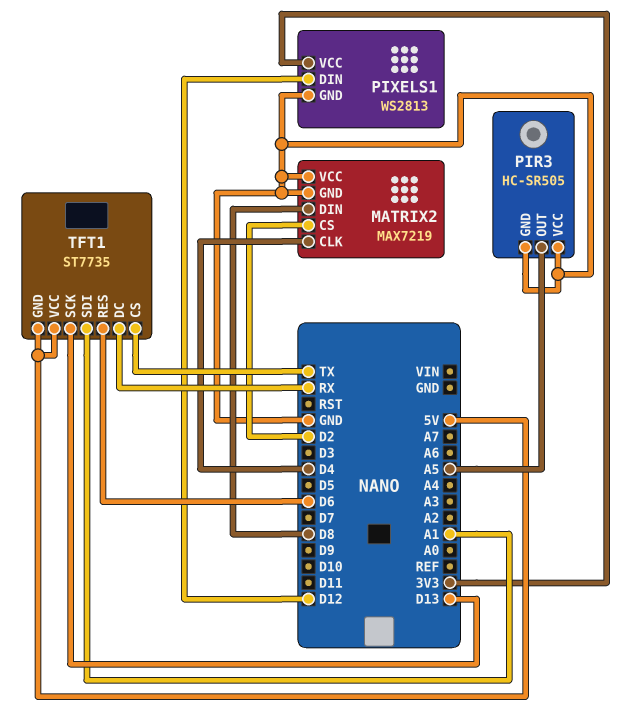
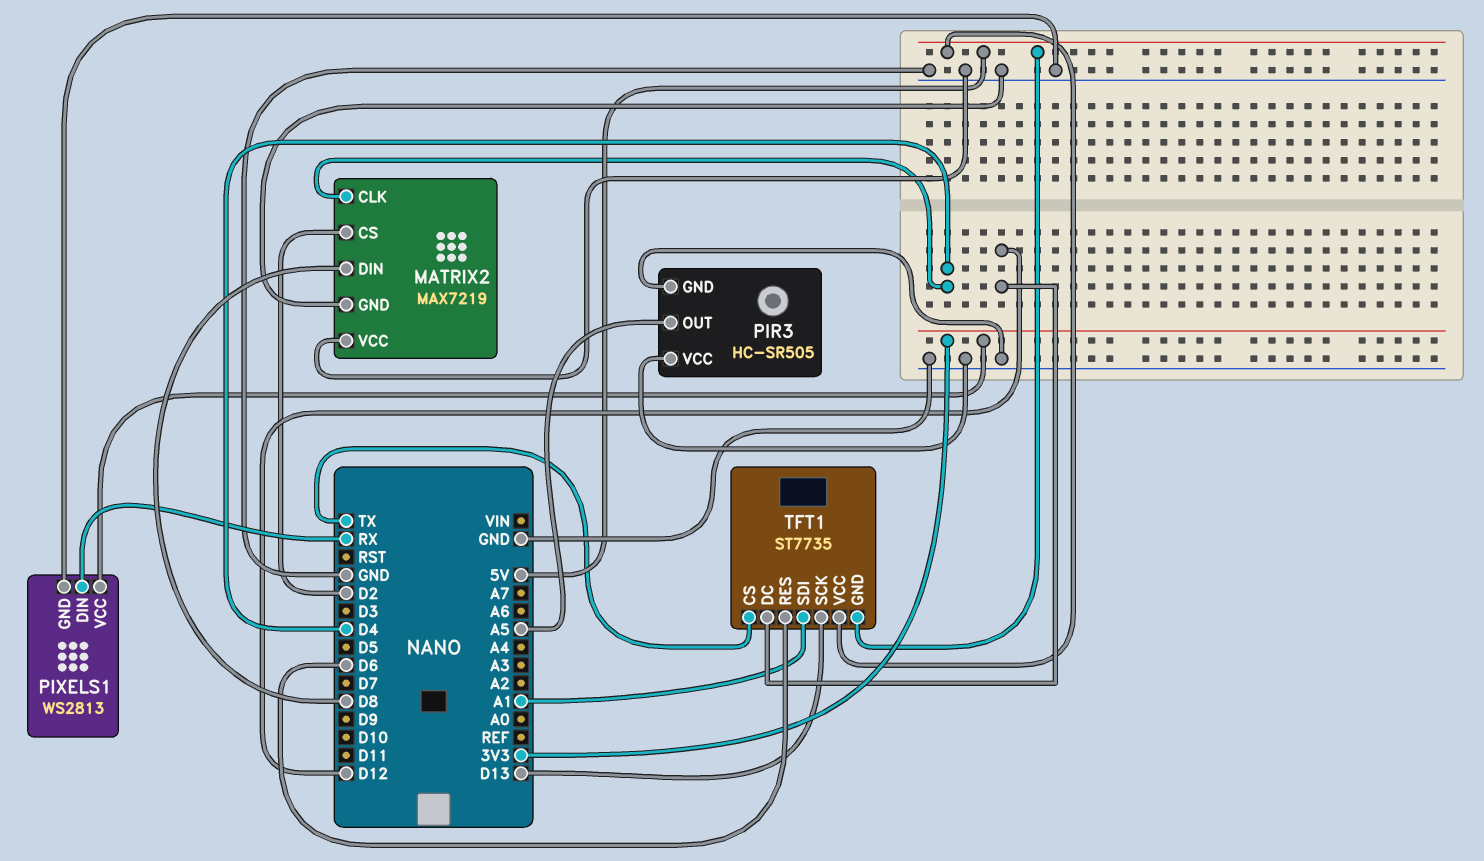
PIXELS1 pin DIN: D12 -> RX
TFT1 pin DC: RX -> D12

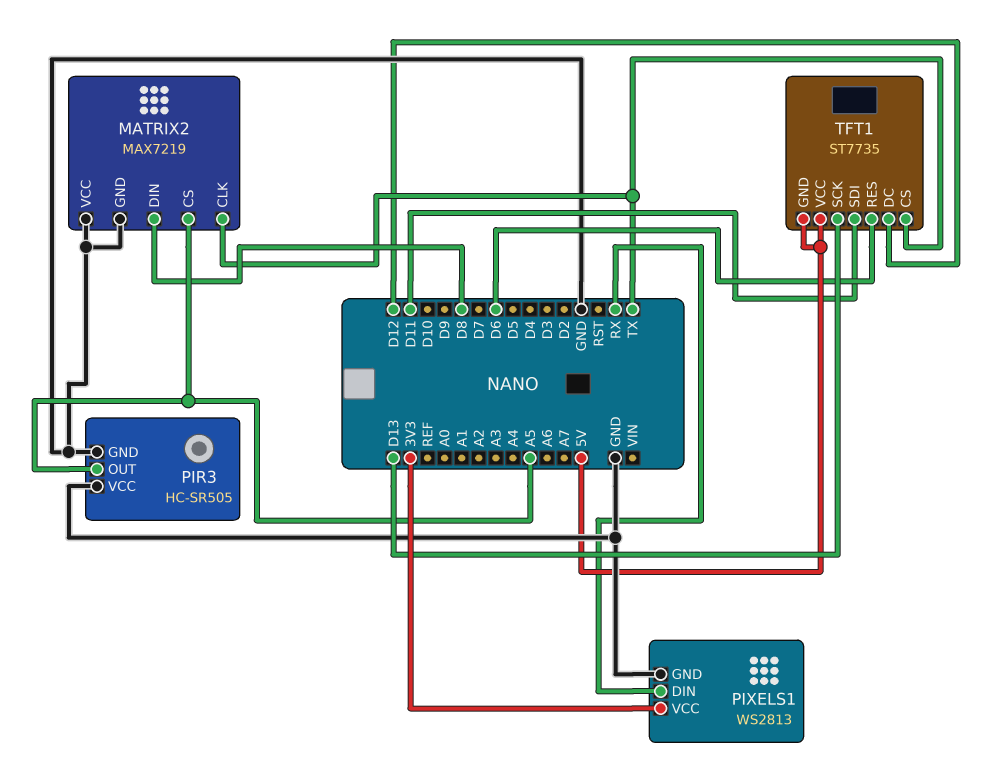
MATRIX2 pin CLK: D4 -> TX
MATRIX2 pin CS: D2 -> A5
TFT1 pin SDI: A1 -> D11

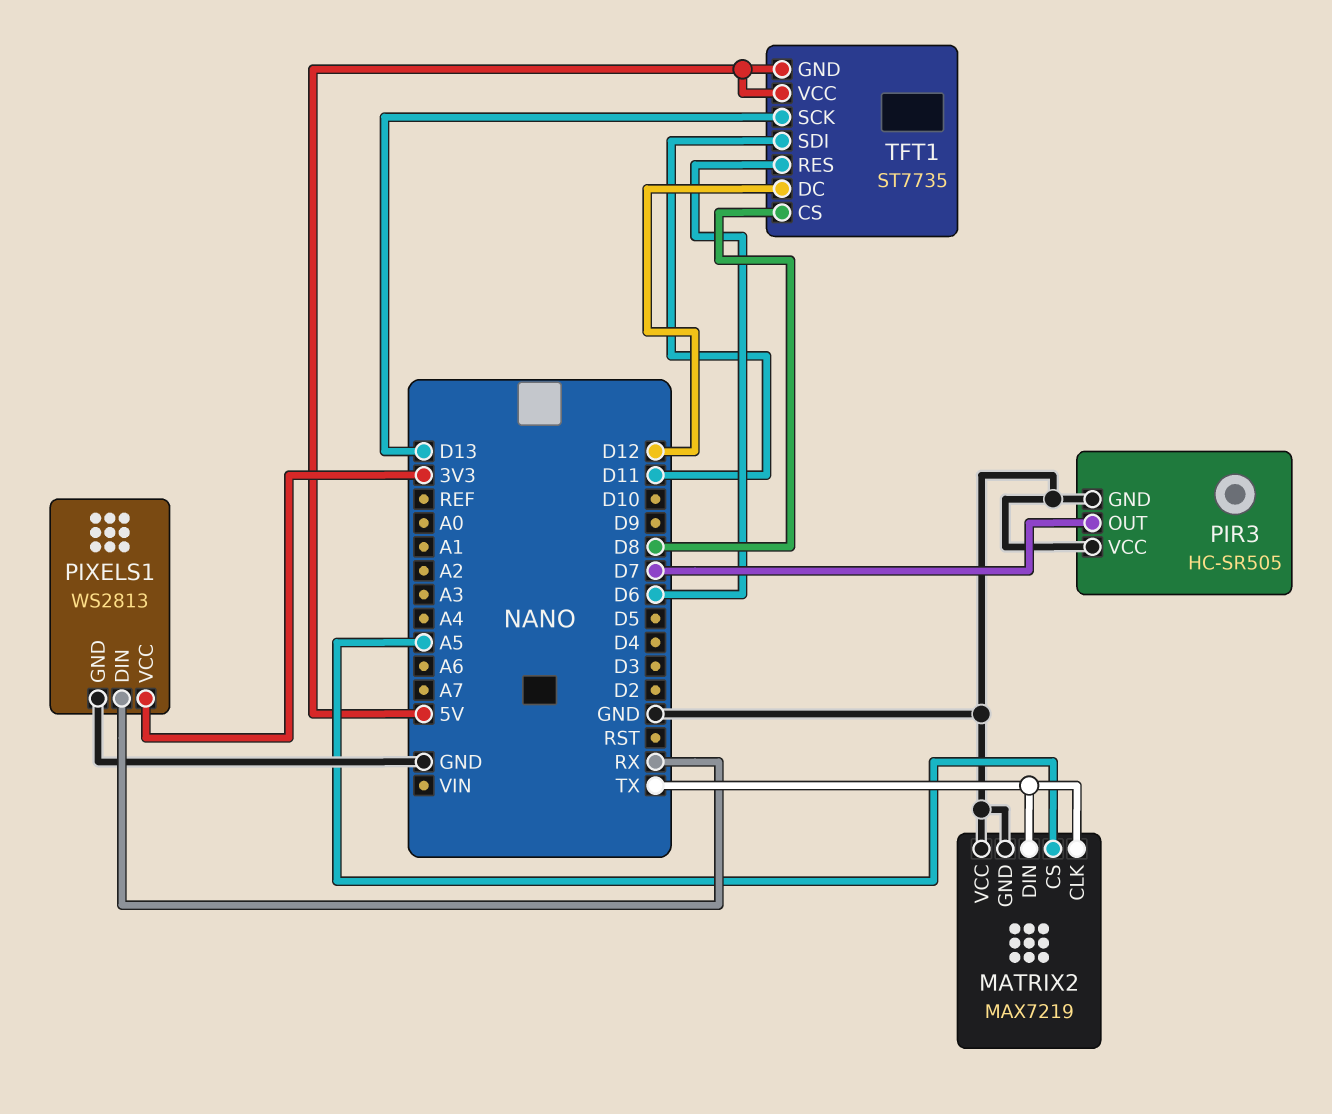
MATRIX2 pin DIN: D8 -> TX
PIR3 pin OUT: A5 -> D7
TFT1 pin CS: TX -> D8

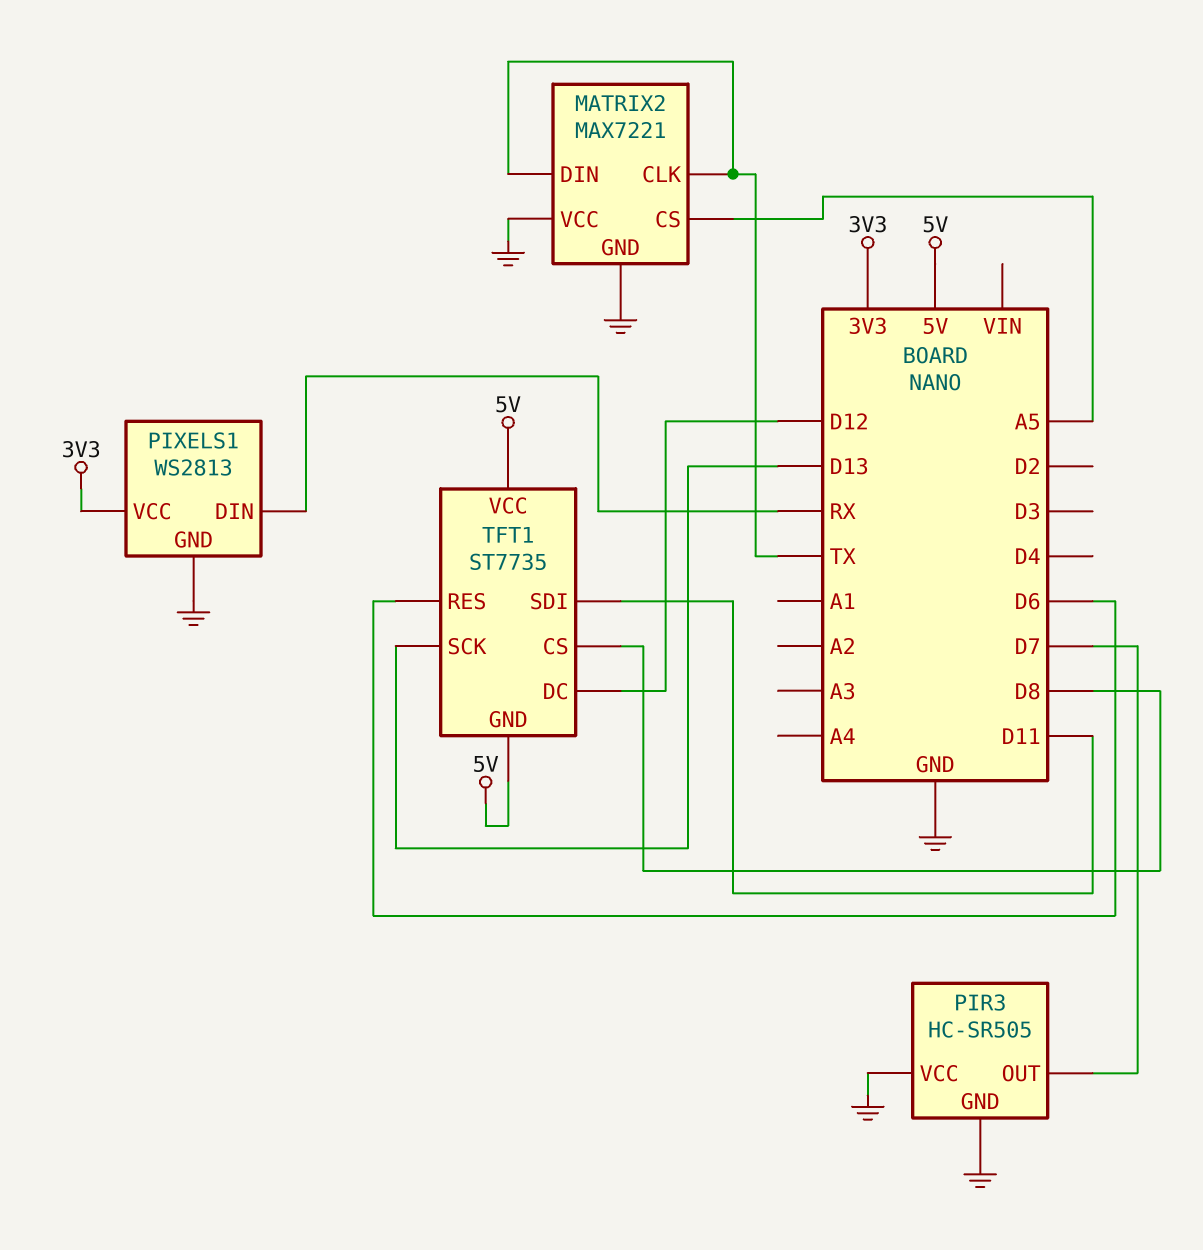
MATRIX2: MAX7219 -> MAX7221

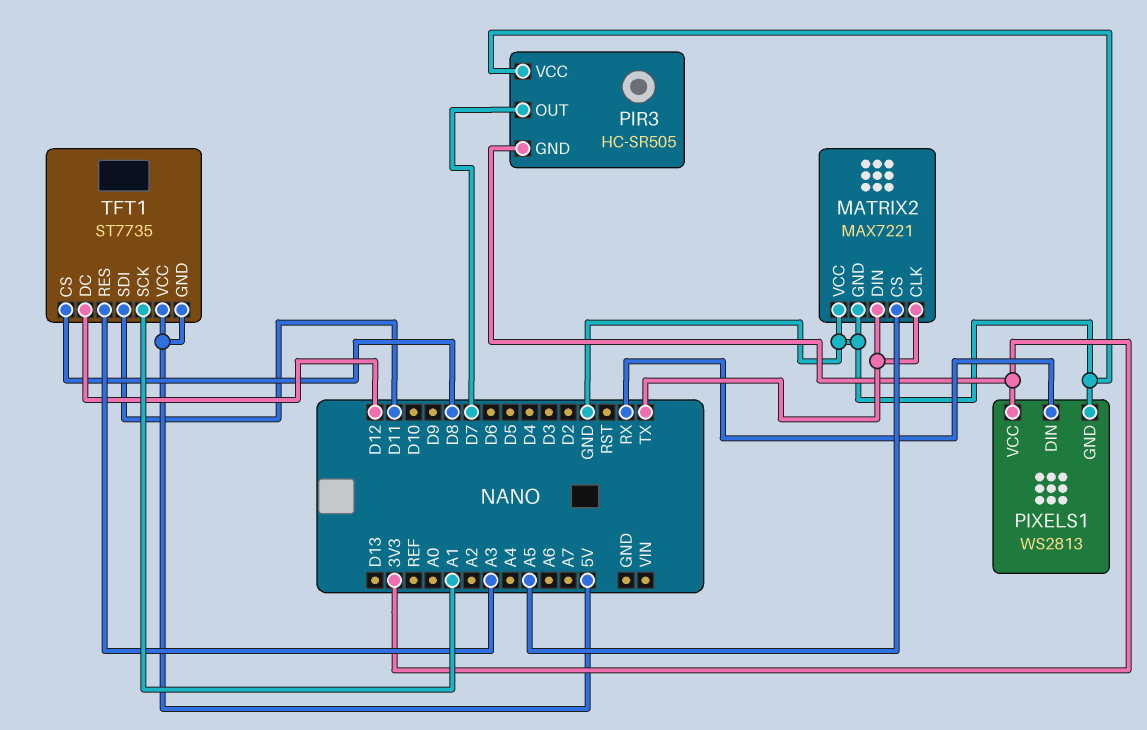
PIR3 pin GND: GND -> 3V3
TFT1 pin RES: D6 -> A3
TFT1 pin SCK: D13 -> A1

